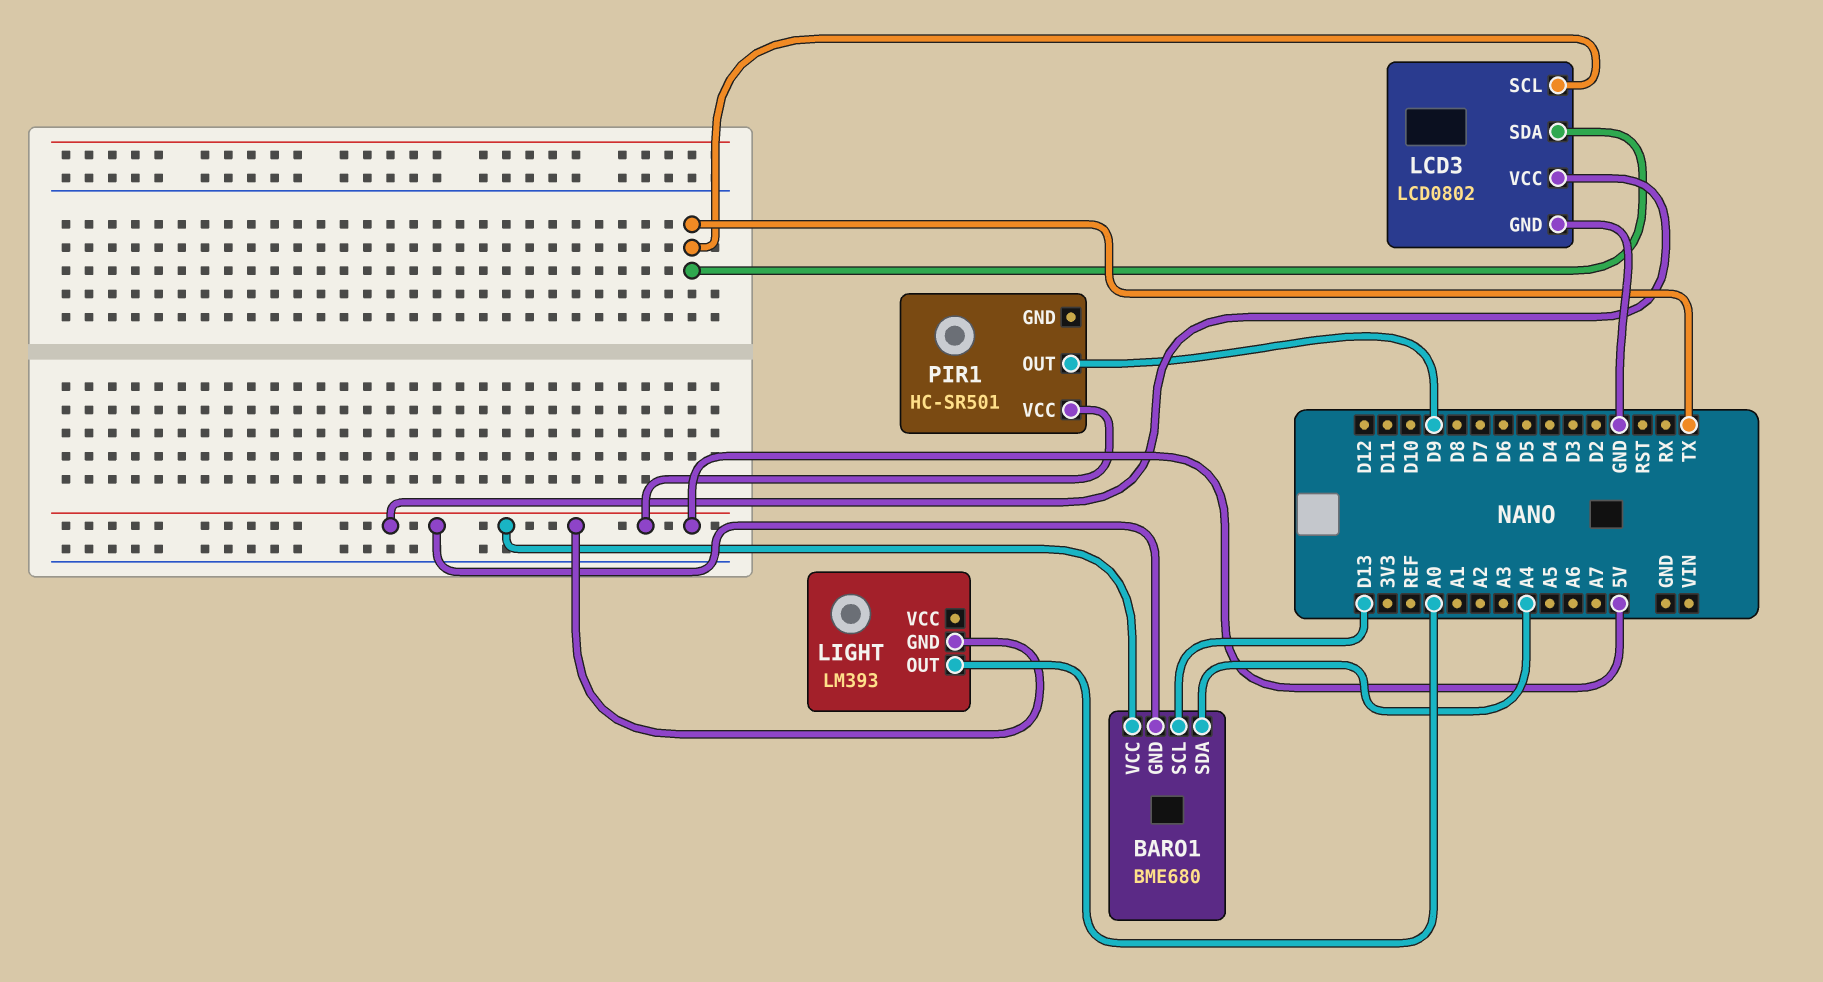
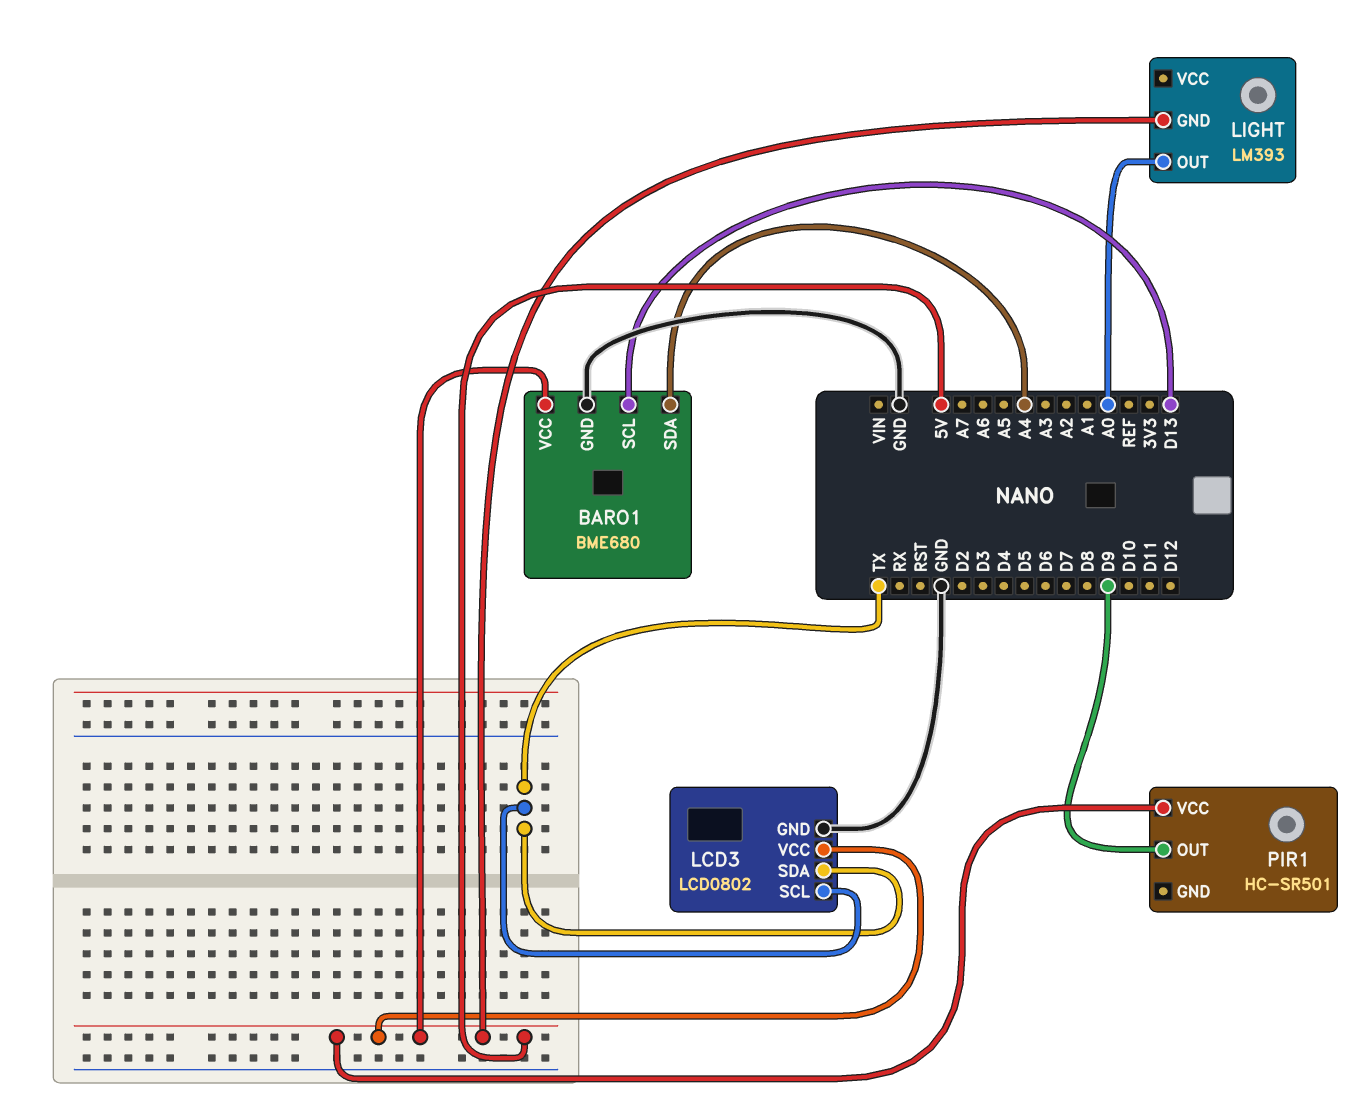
BARO1 pin GND: 5V -> GND

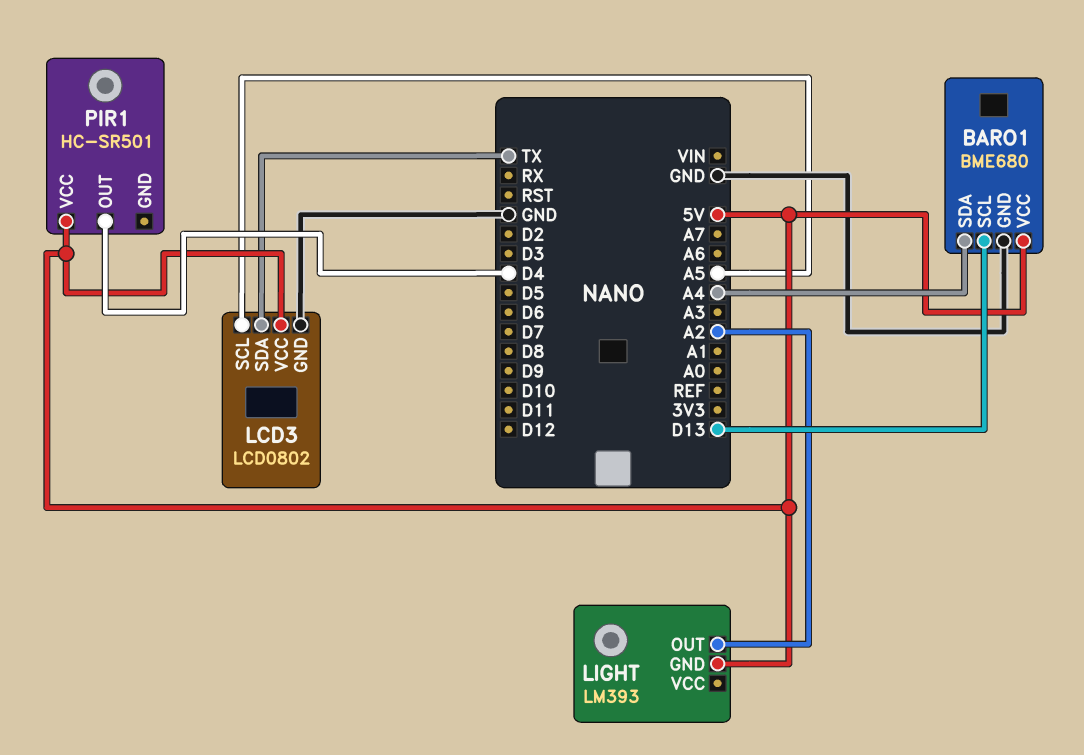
LCD3 pin SCL: TX -> A5
LIGHT pin OUT: A0 -> A2
PIR1 pin OUT: D9 -> D4

